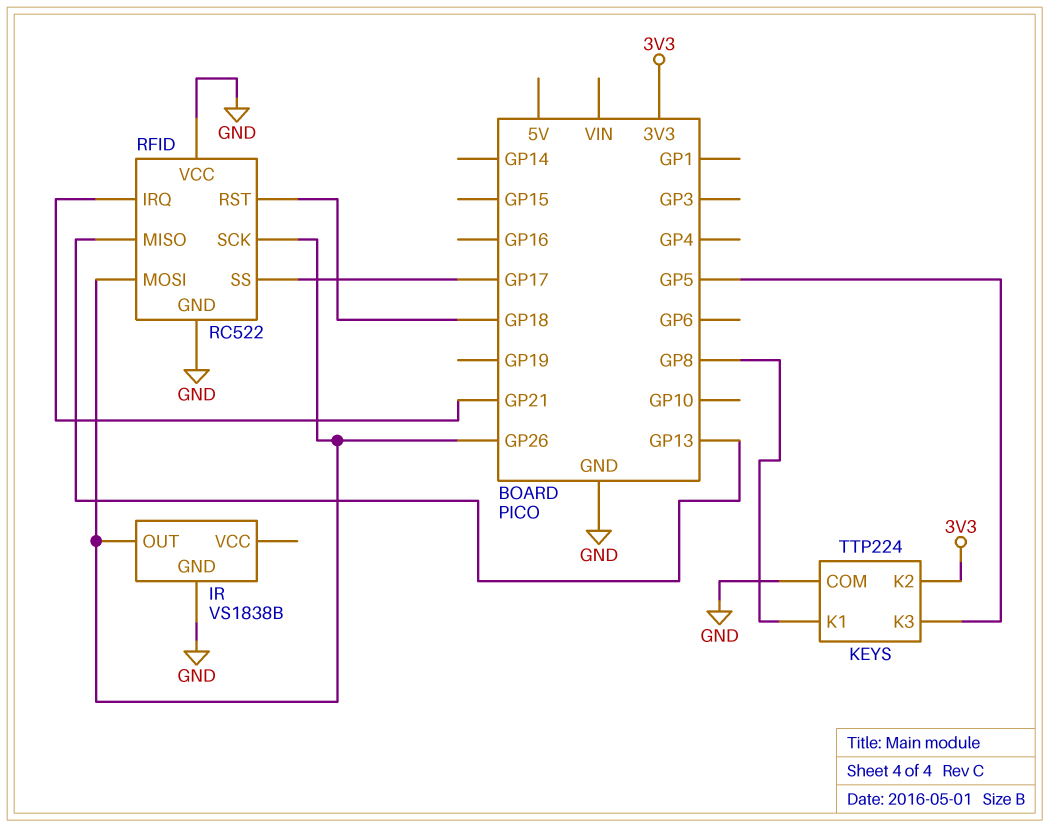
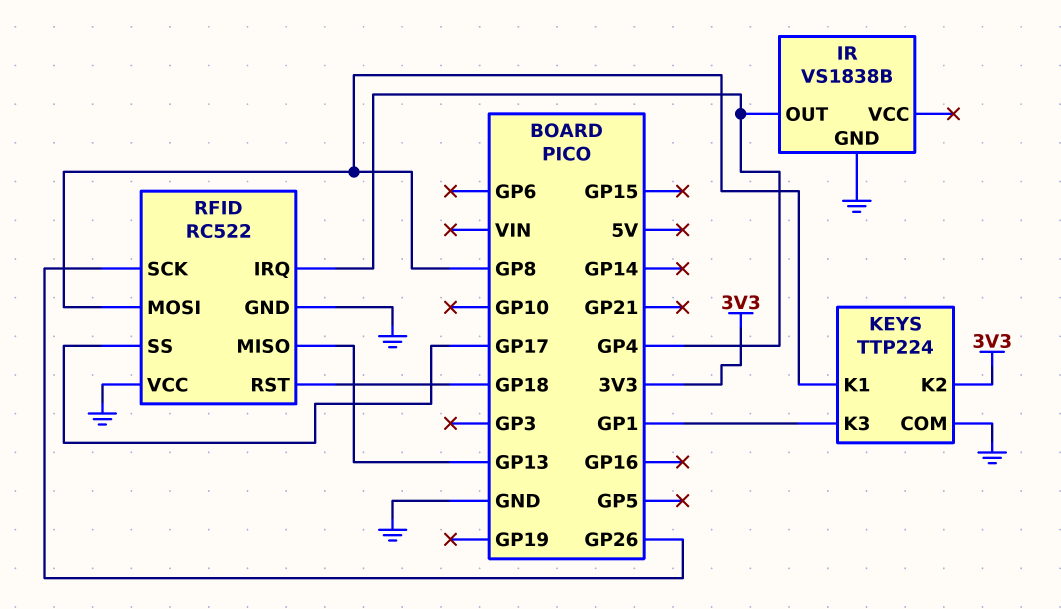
IR pin OUT: GP26 -> GP4
KEYS pin K3: GP5 -> GP1
RFID pin IRQ: GP21 -> GP4
RFID pin MOSI: GP26 -> GP8

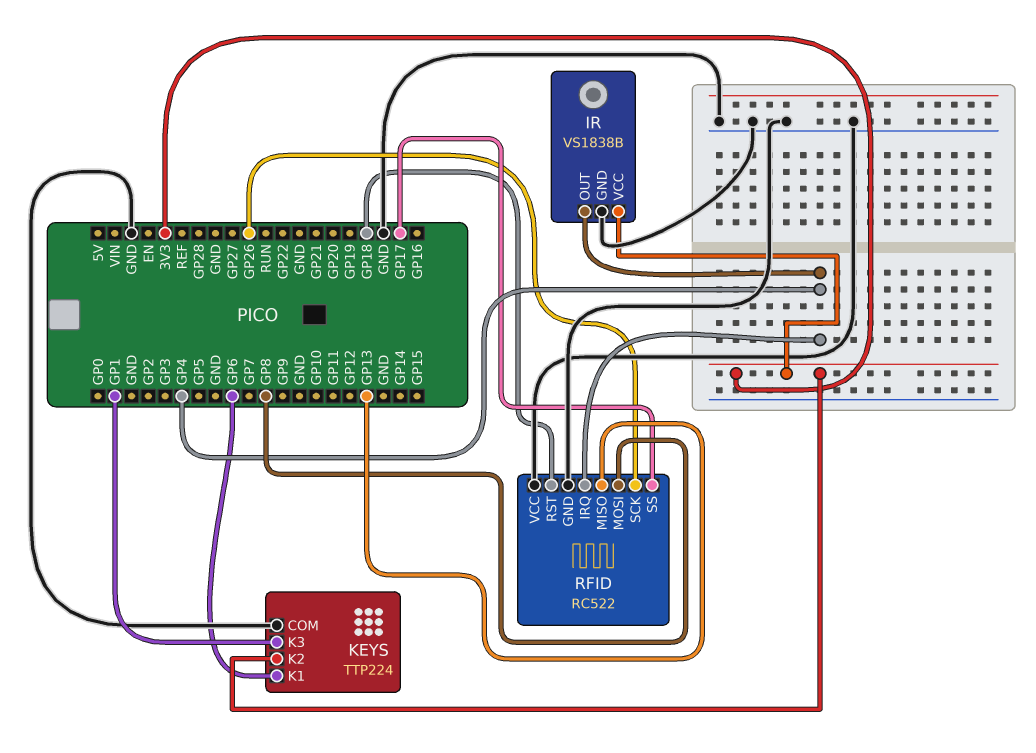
IR pin VCC: none -> 3V3
KEYS pin K1: GP8 -> GP6

